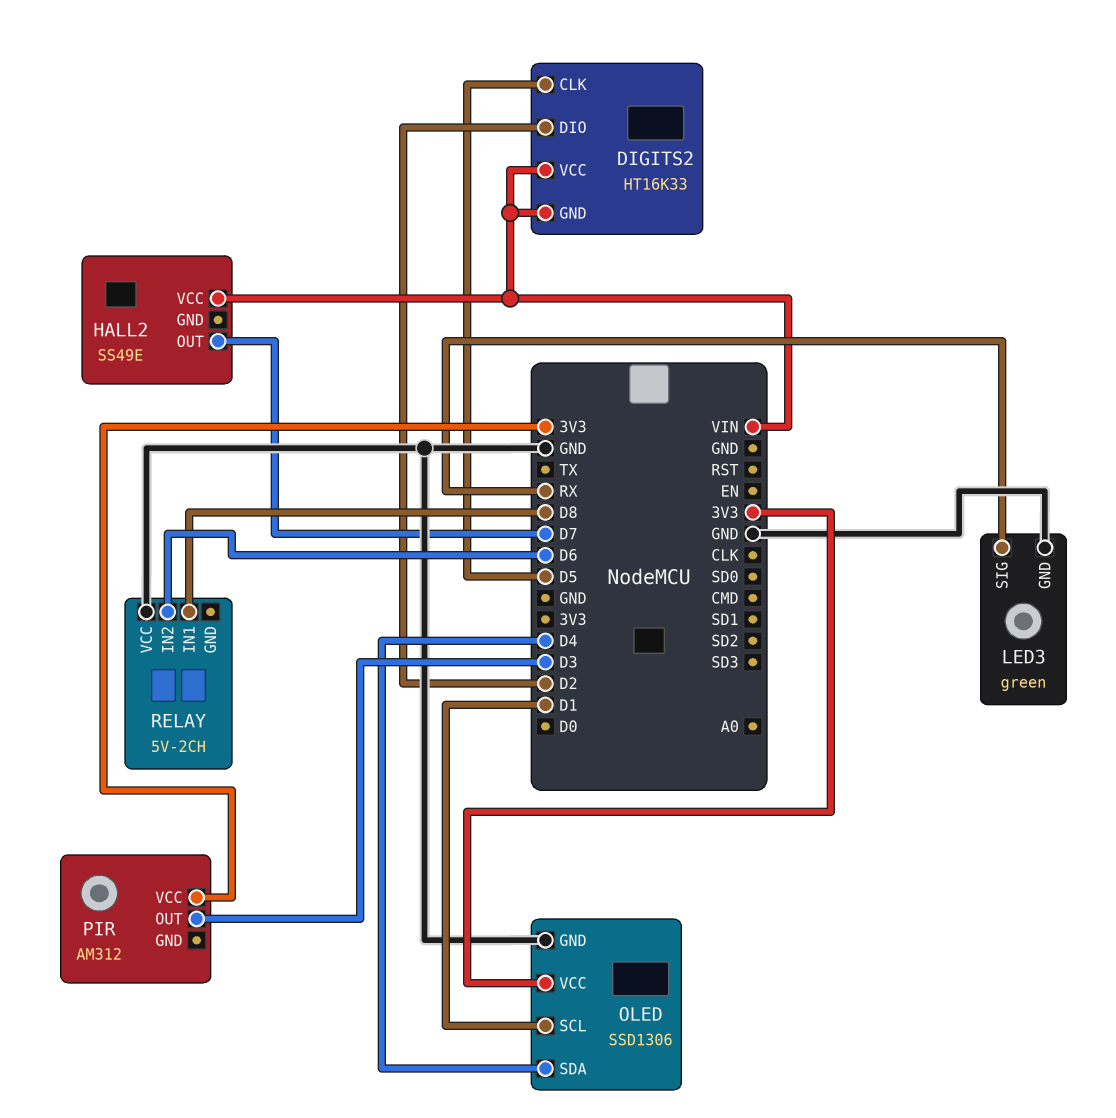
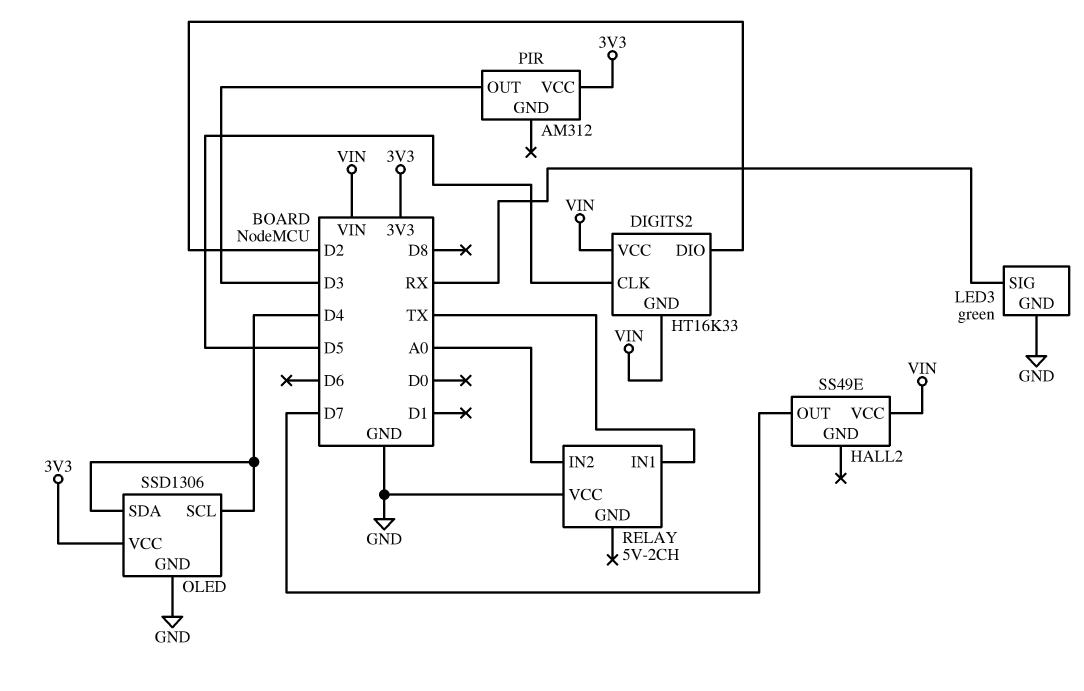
OLED pin SCL: D1 -> D4
RELAY pin IN1: D8 -> TX
RELAY pin IN2: D6 -> A0

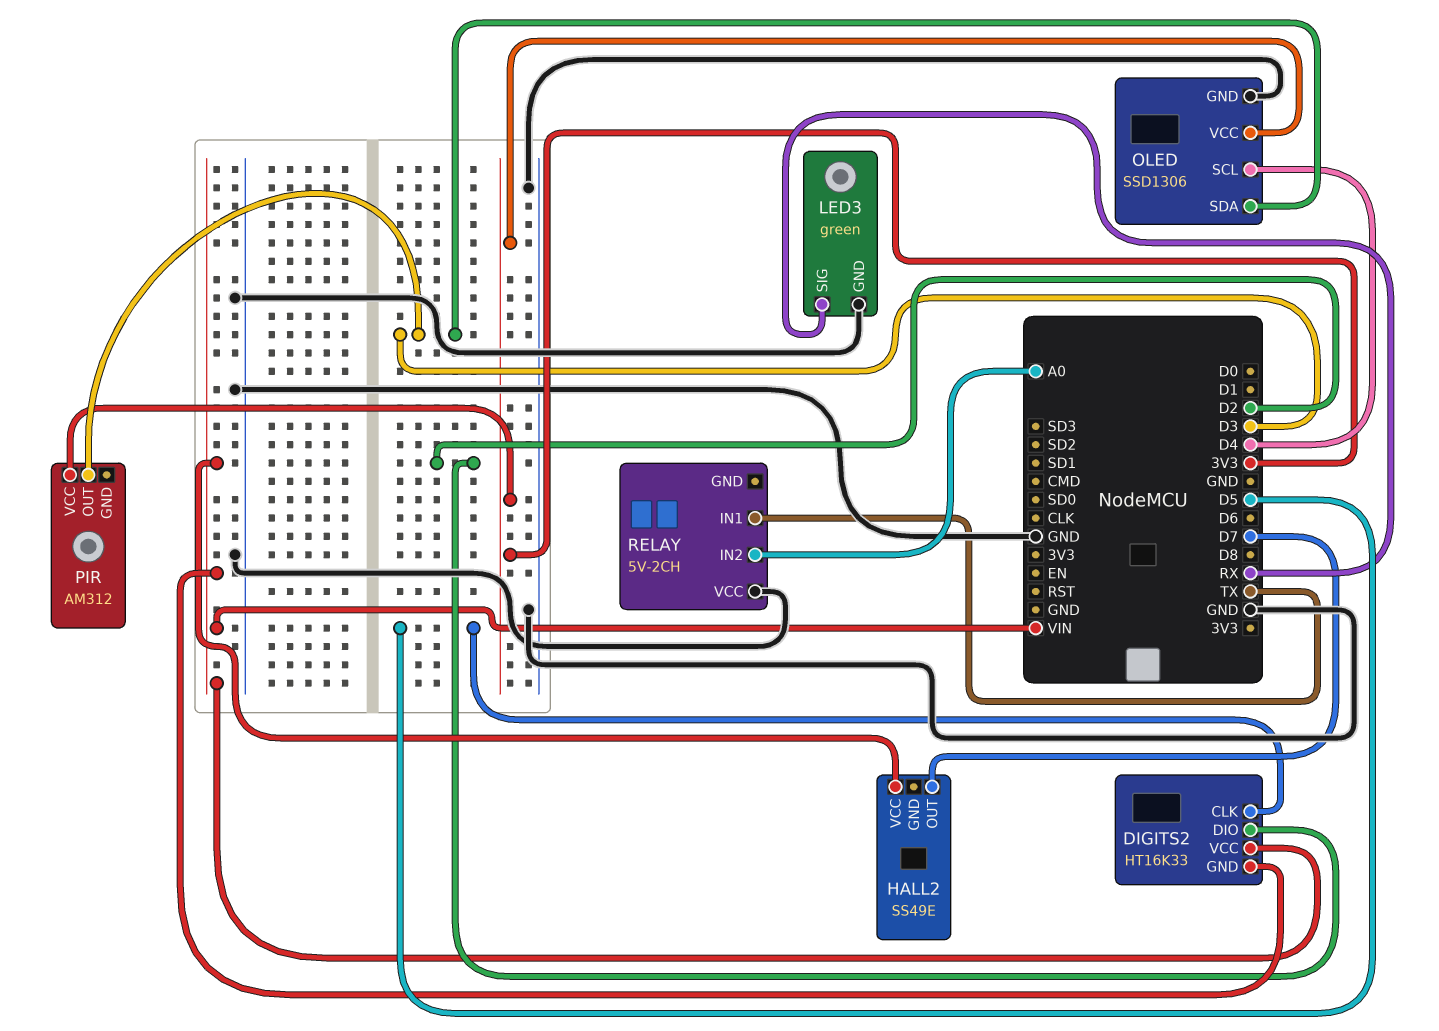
OLED pin SDA: D4 -> D3

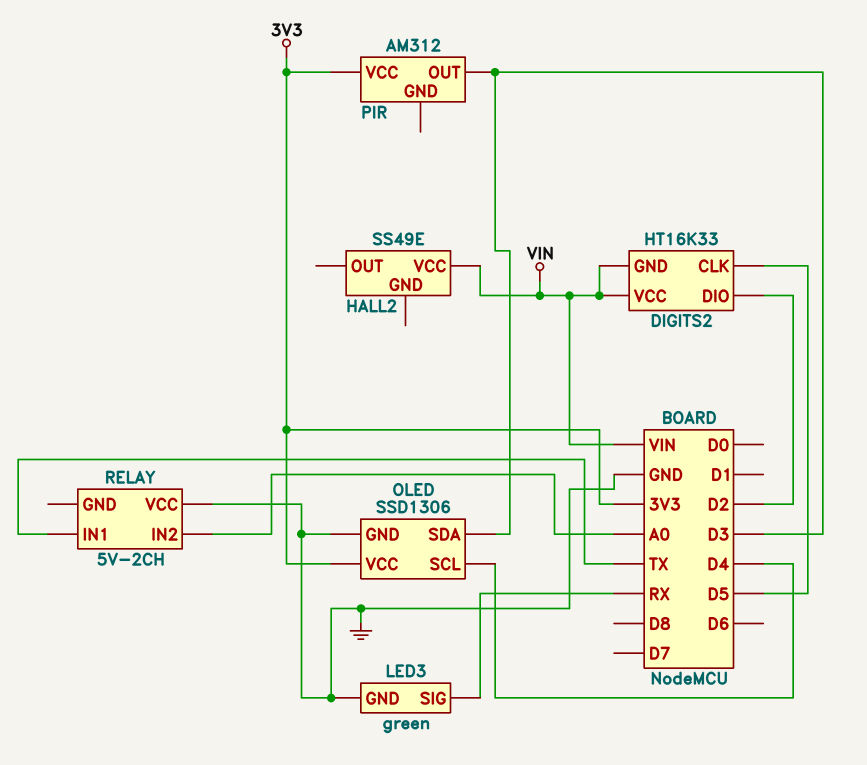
HALL2 pin OUT: D7 -> none

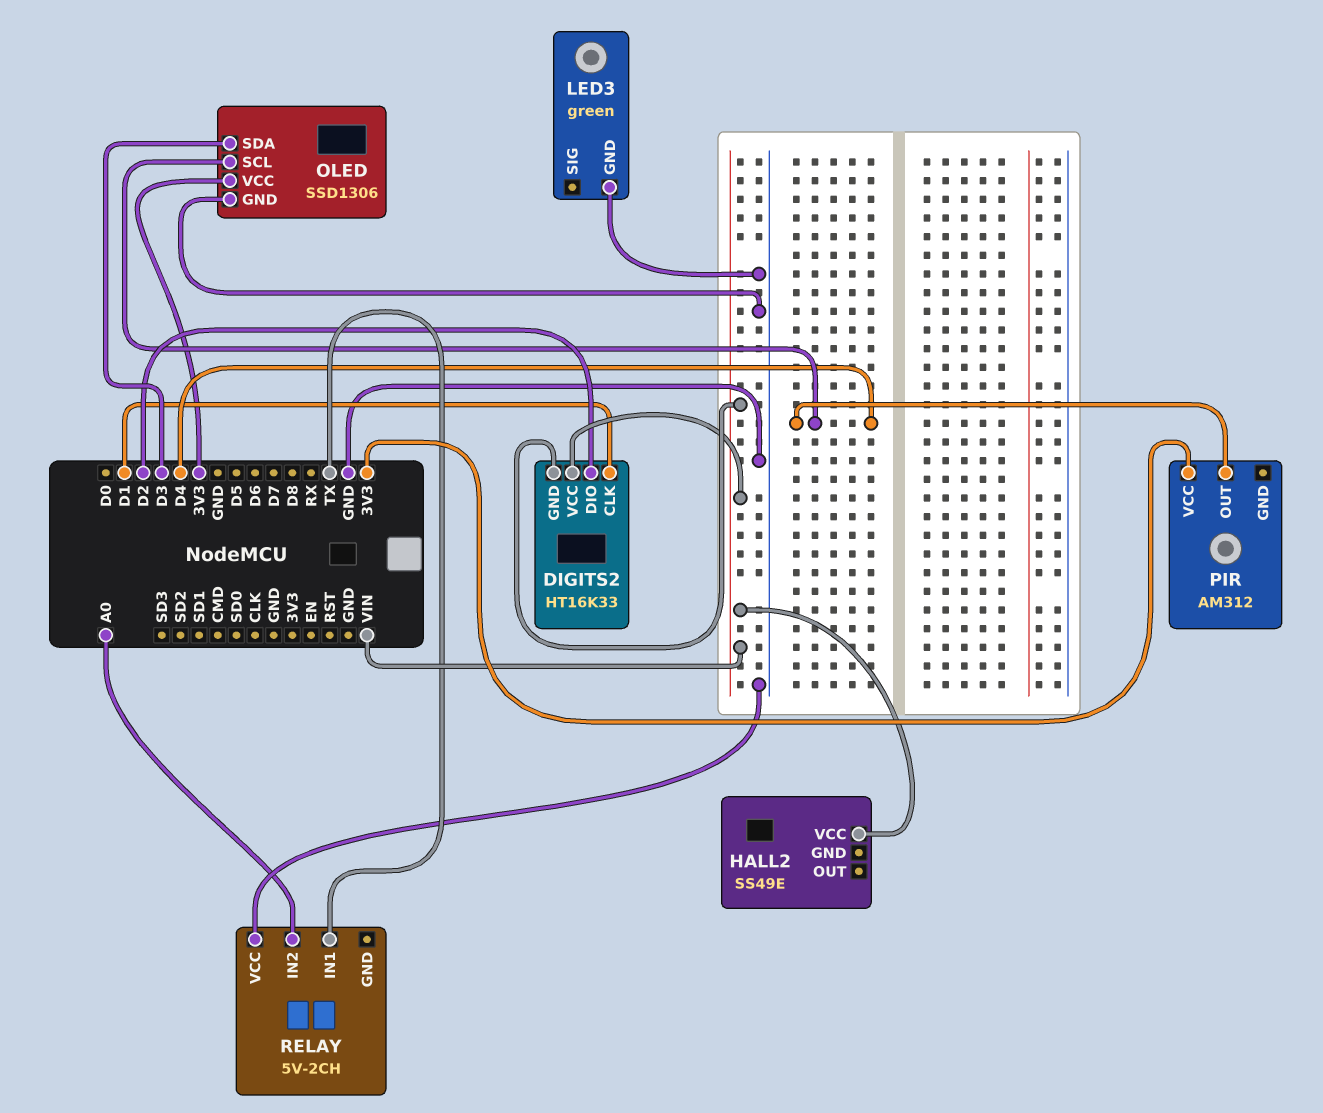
DIGITS2 pin CLK: D5 -> D1
LED3 pin SIG: RX -> none
PIR pin OUT: D3 -> D4

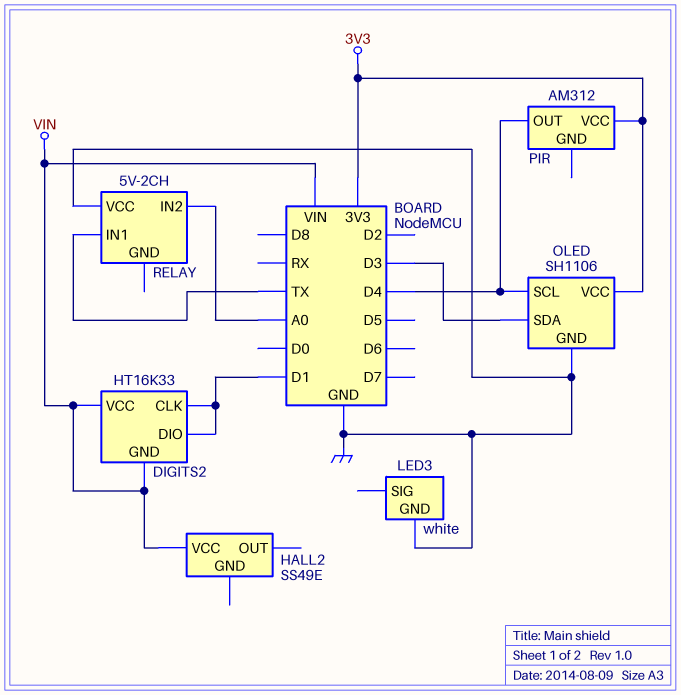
DIGITS2 pin DIO: D2 -> D1
LED3: green -> white
OLED: SSD1306 -> SH1106

